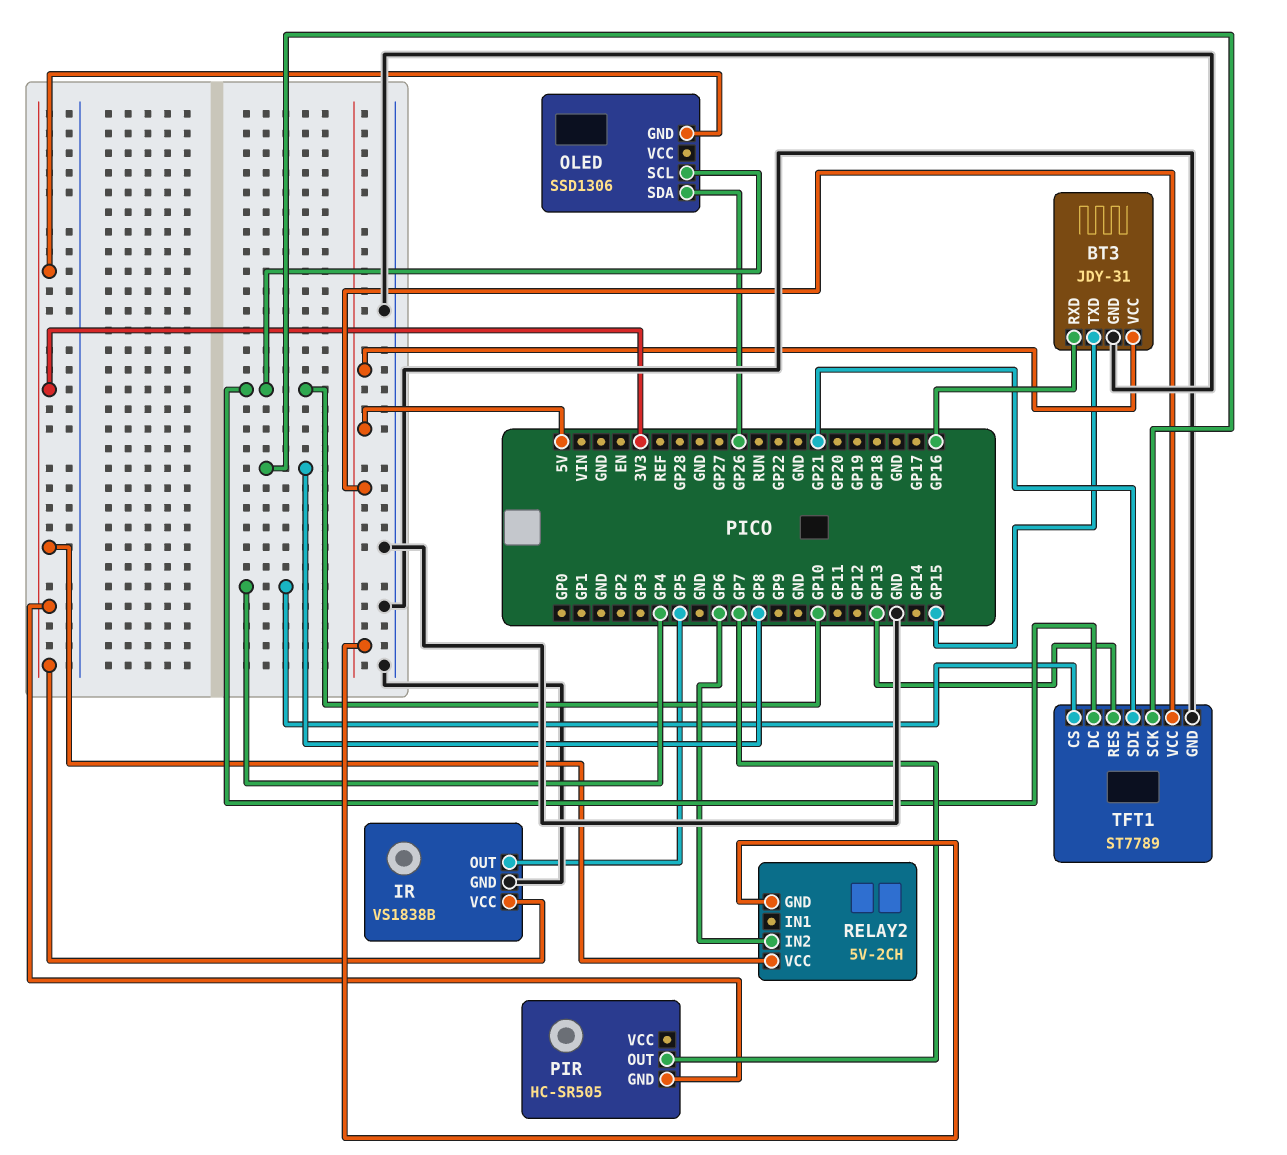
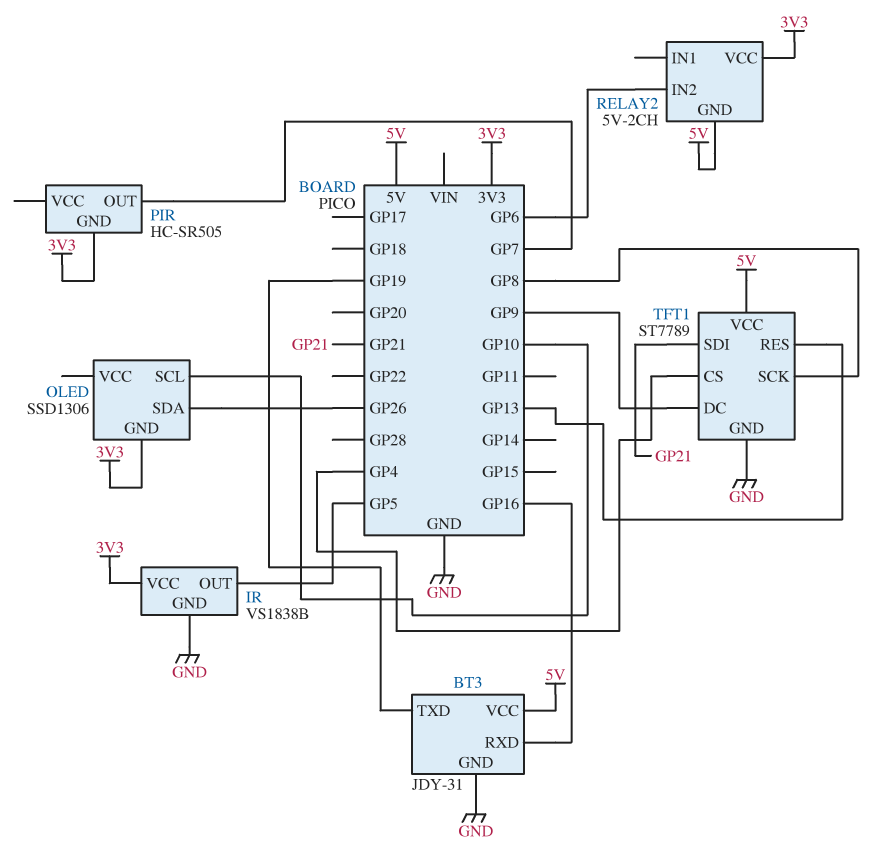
BT3 pin TXD: GP15 -> GP19
TFT1 pin DC: GP10 -> GP9

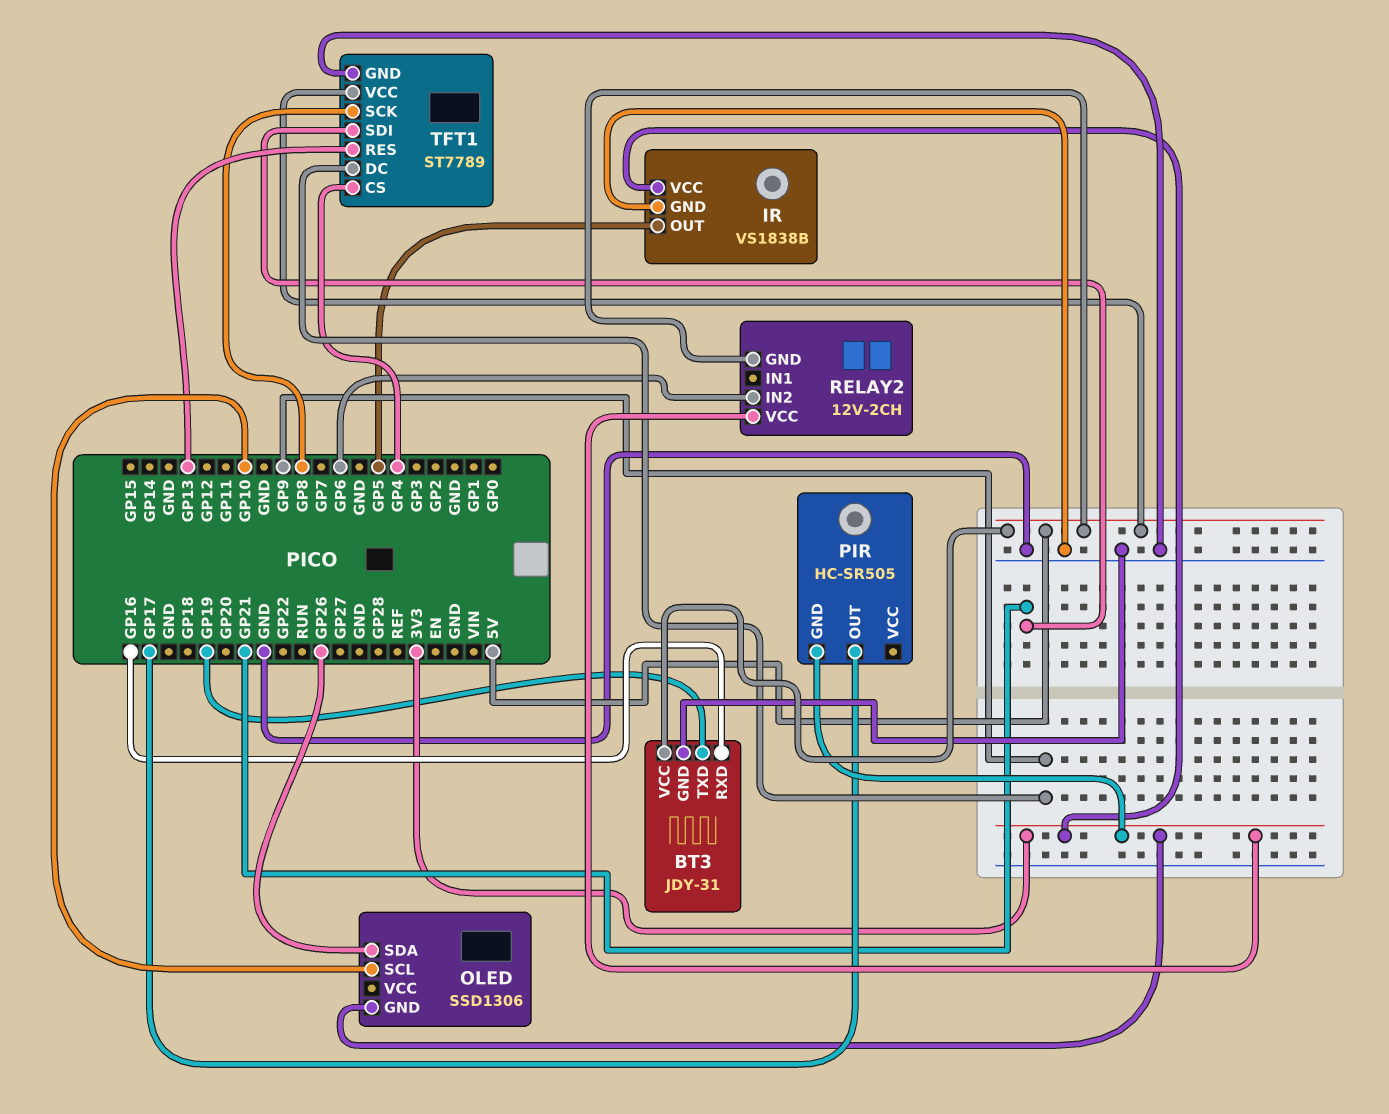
PIR pin OUT: GP7 -> GP17
RELAY2: 5V-2CH -> 12V-2CH

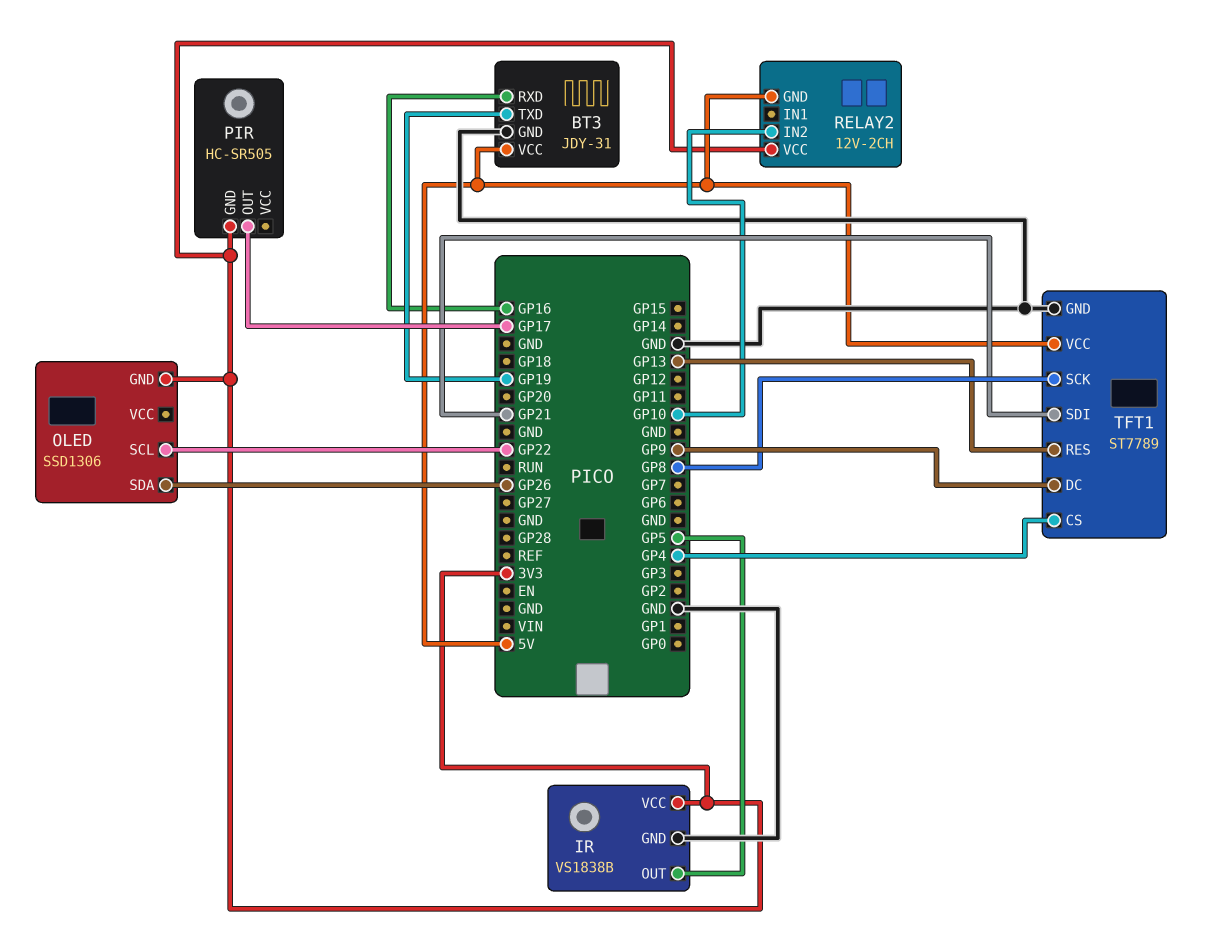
OLED pin SCL: GP10 -> GP22
RELAY2 pin IN2: GP6 -> GP10

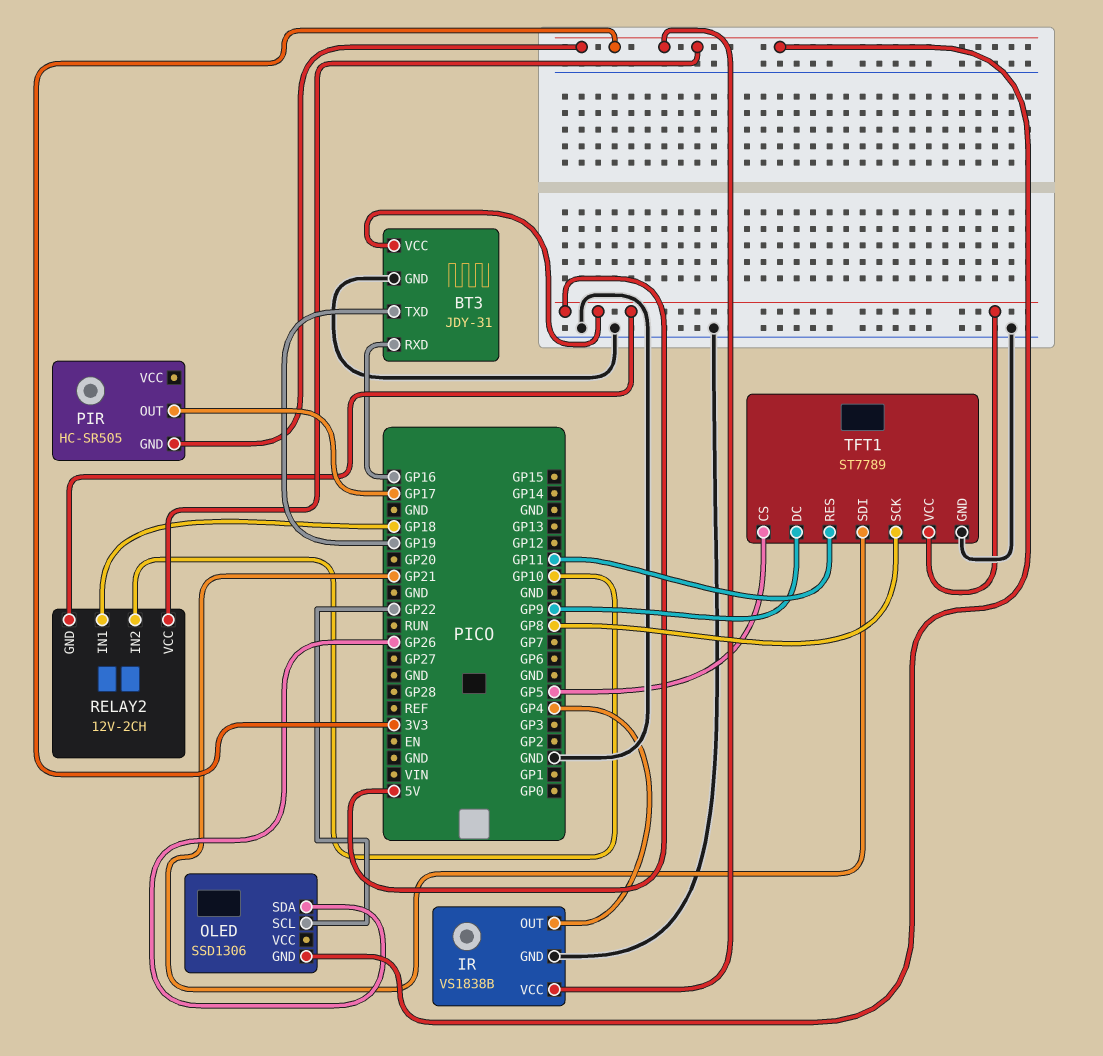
IR pin OUT: GP5 -> GP4
RELAY2 pin IN1: none -> GP18
TFT1 pin CS: GP4 -> GP5
TFT1 pin RES: GP13 -> GP11

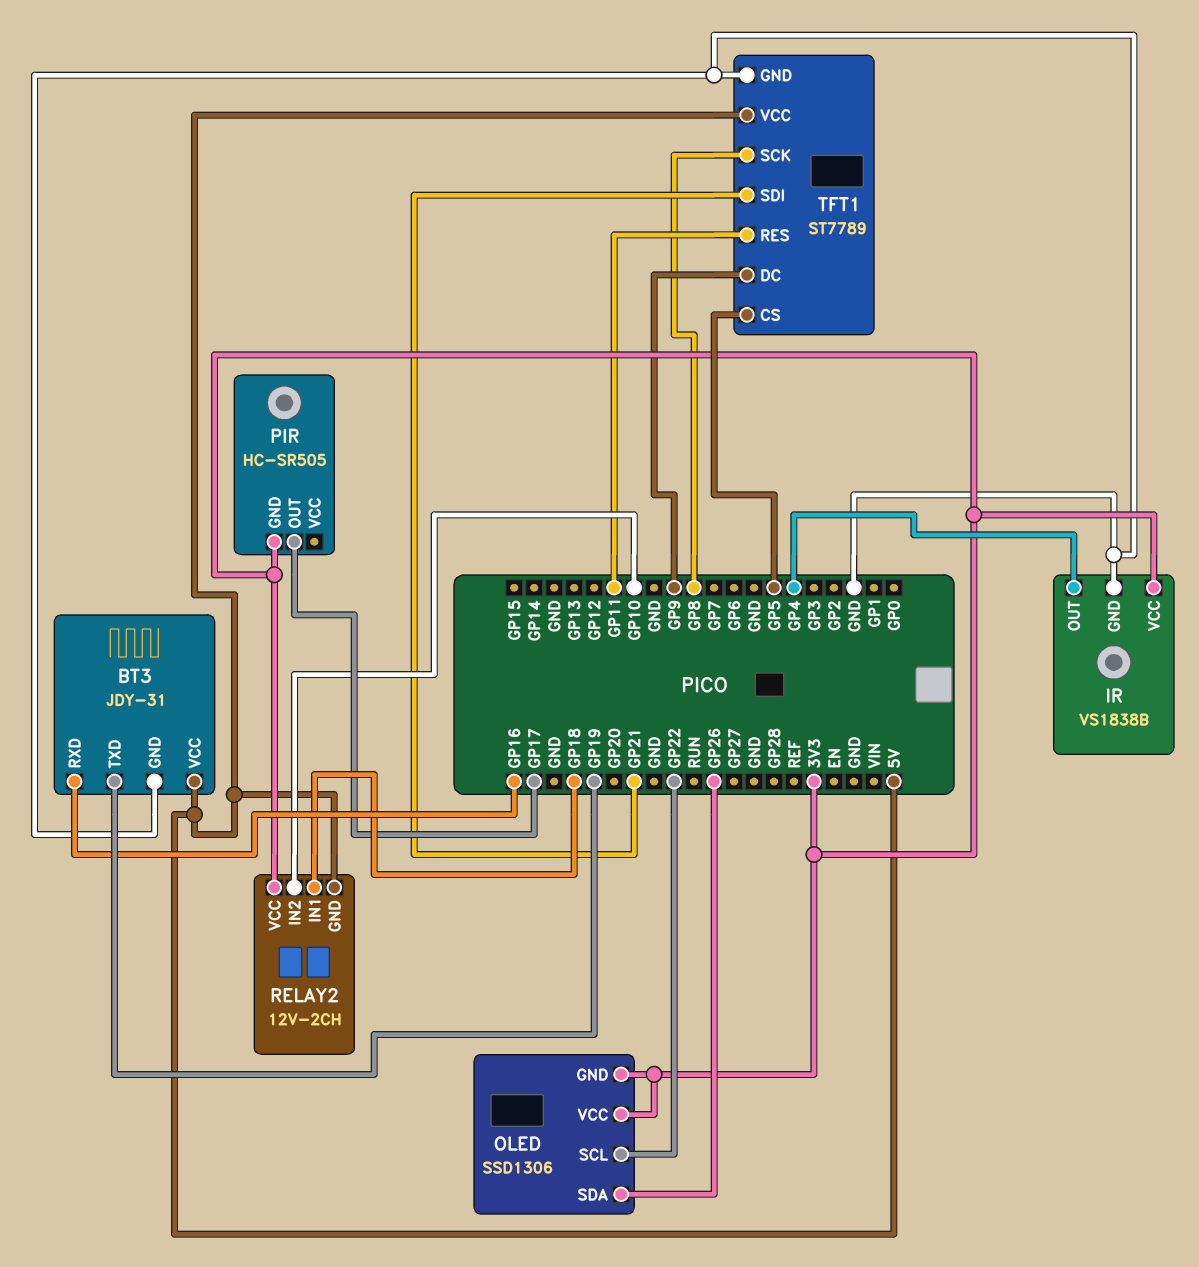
OLED pin VCC: none -> 3V3

